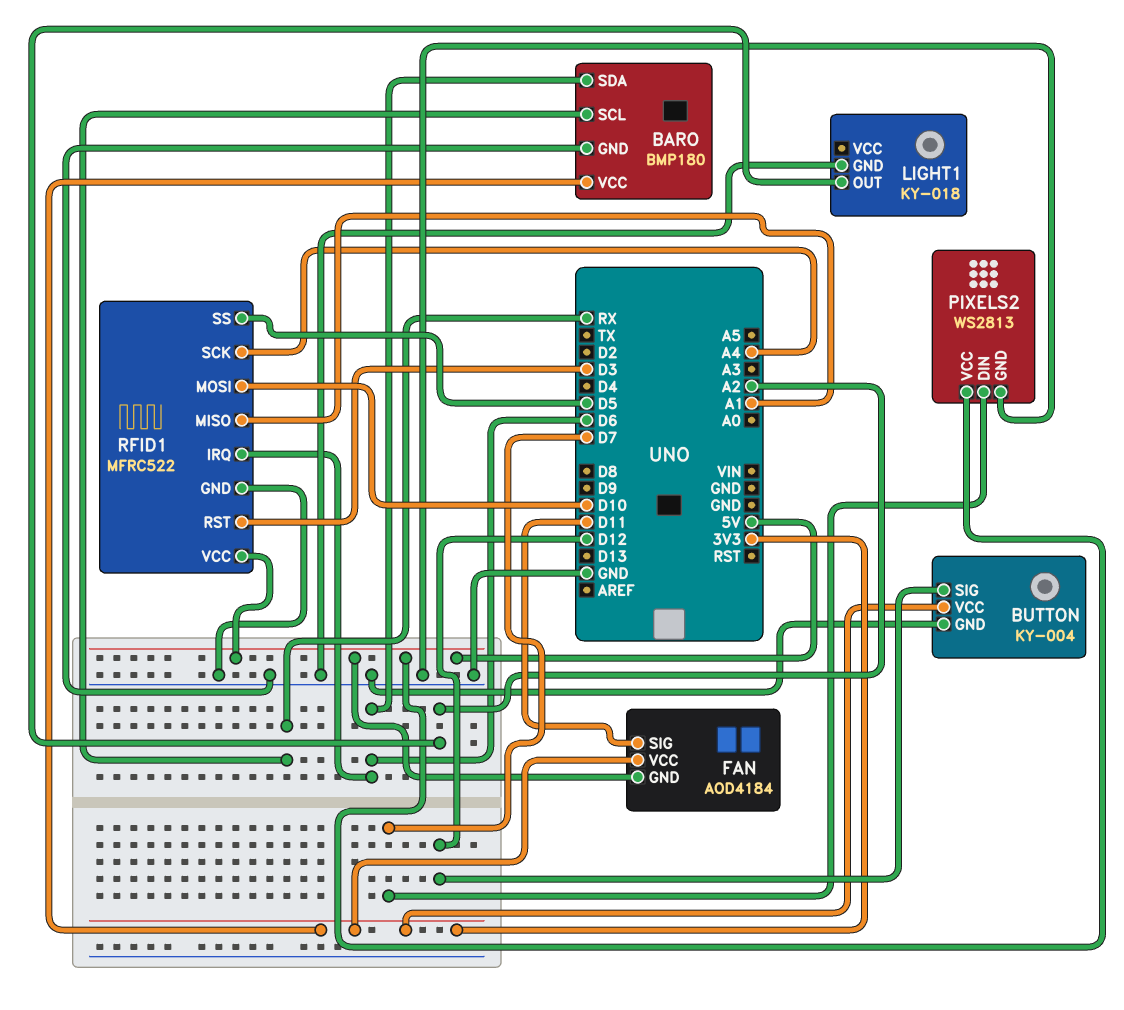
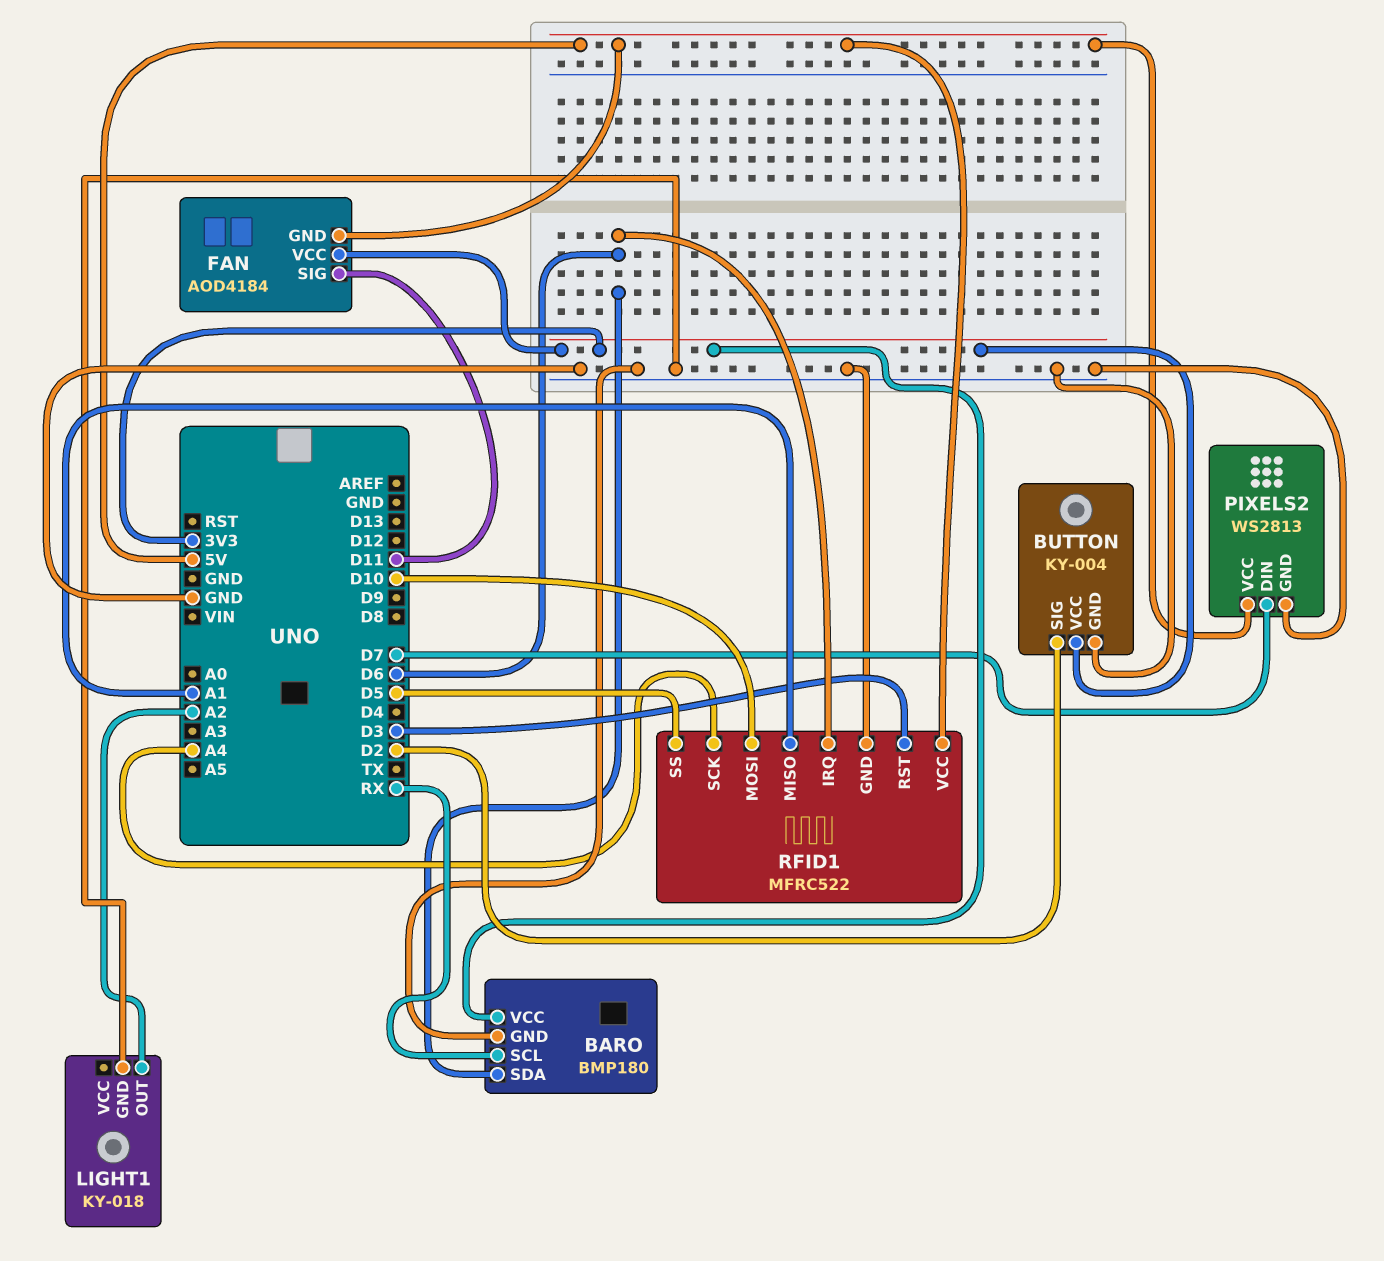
BUTTON pin SIG: D12 -> D2

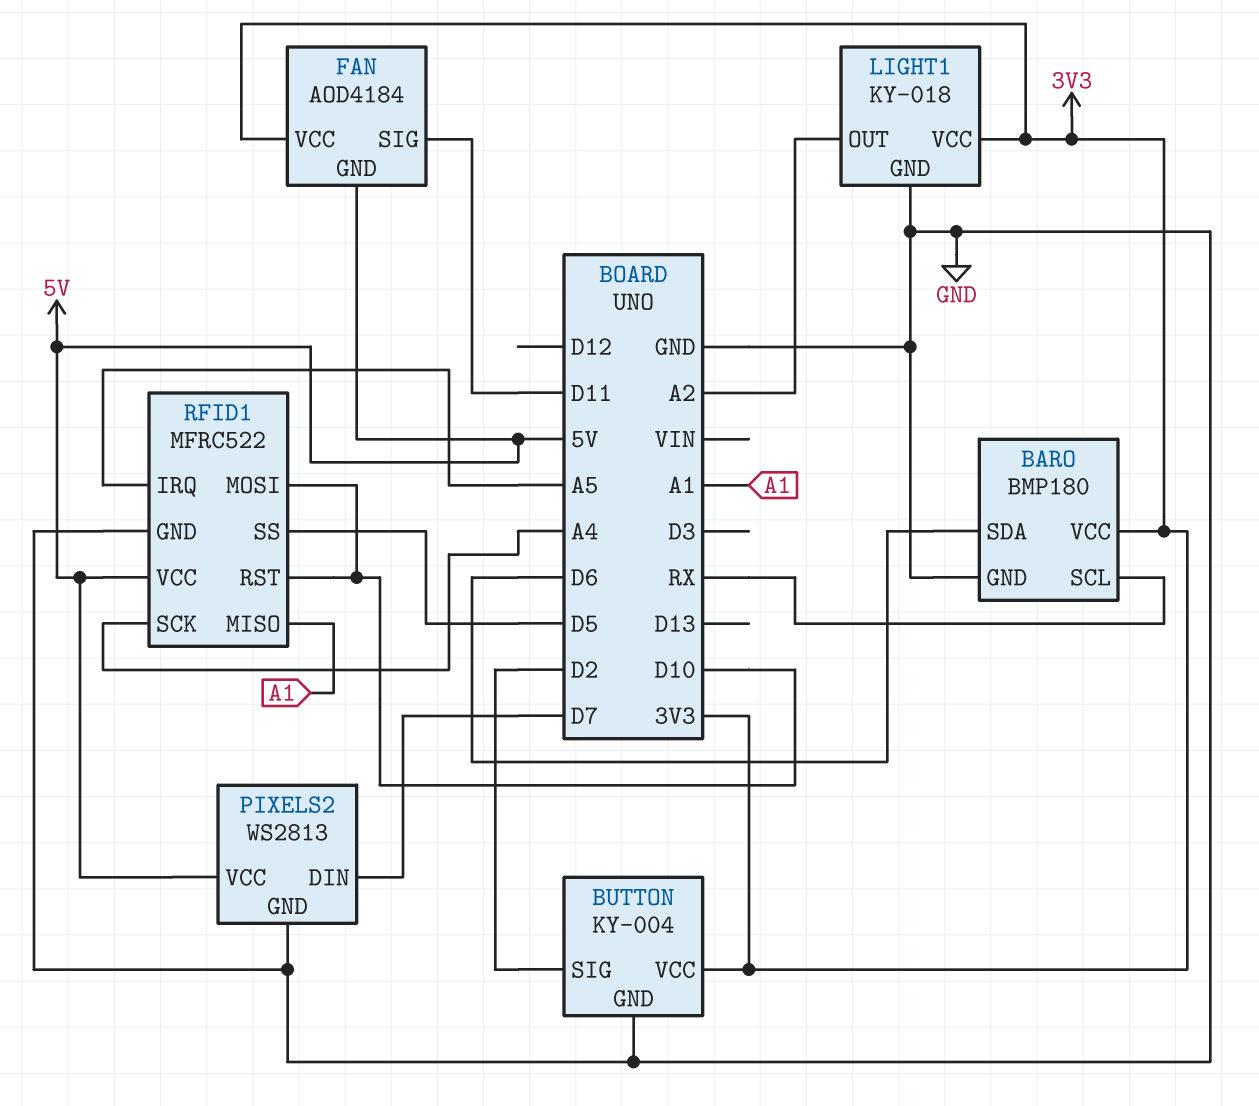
LIGHT1 pin VCC: none -> 3V3
RFID1 pin IRQ: D6 -> A5
RFID1 pin RST: D3 -> D10

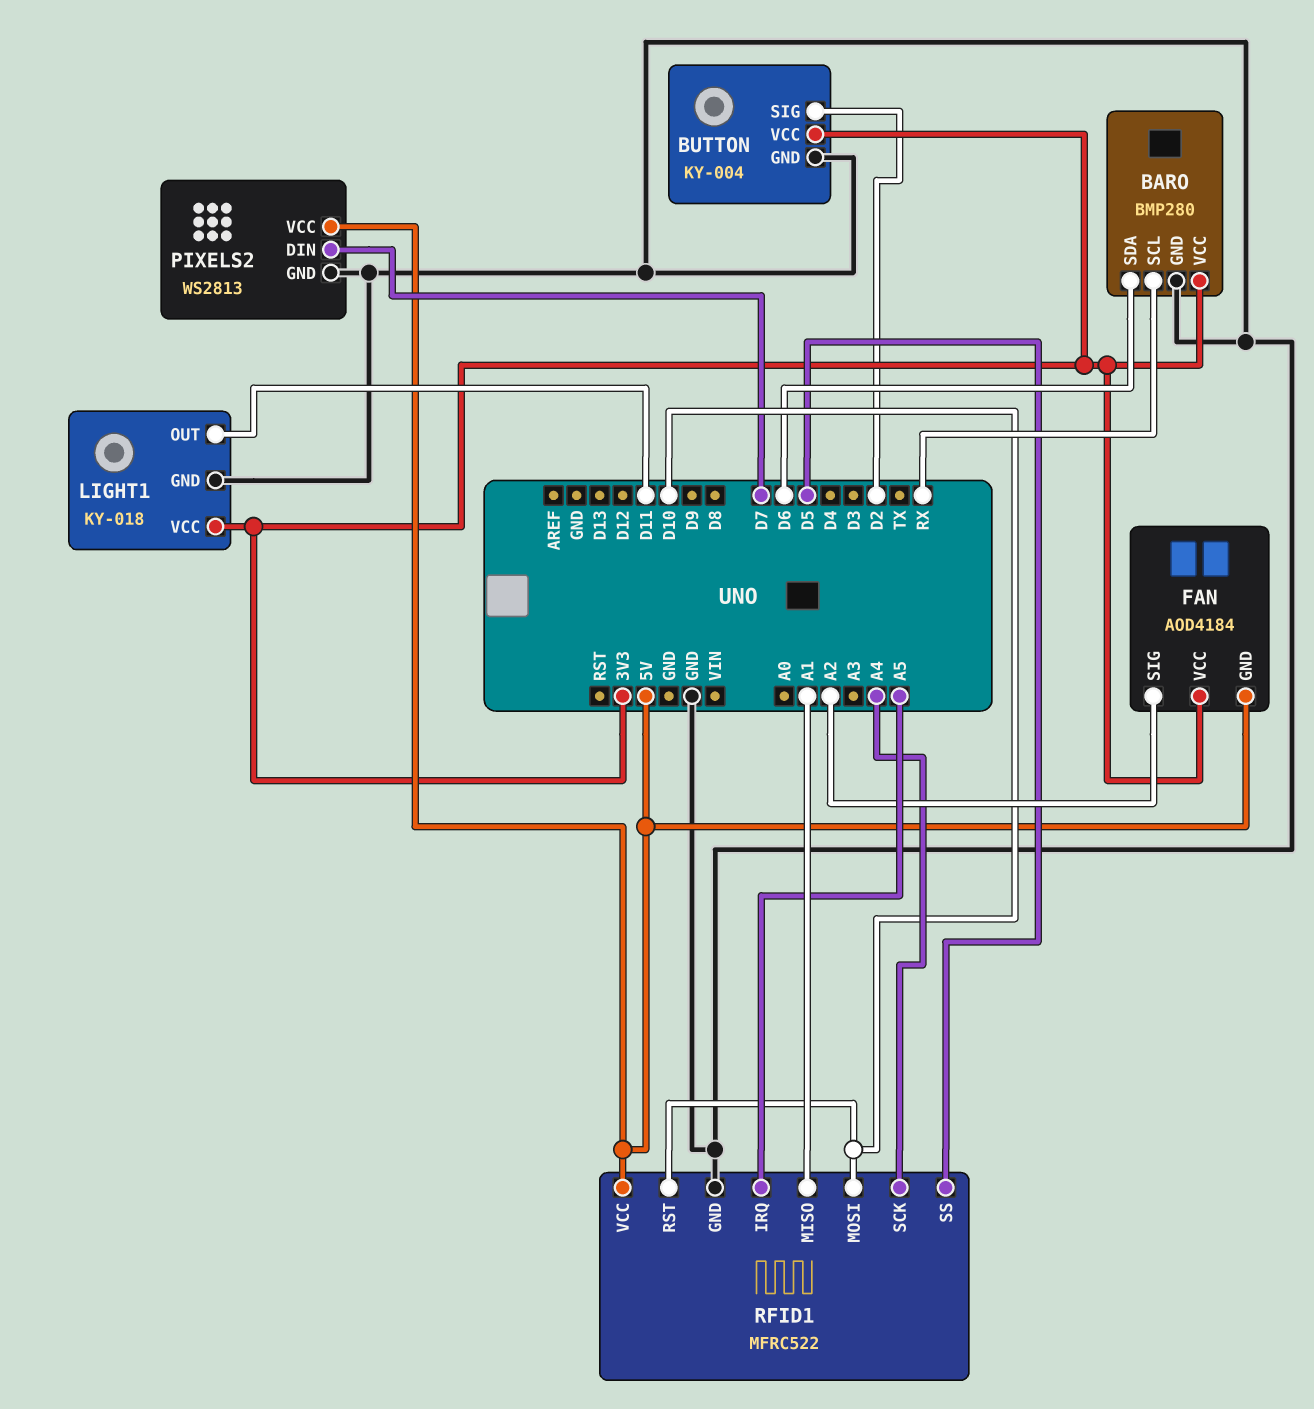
BARO: BMP180 -> BMP280
FAN pin SIG: D11 -> A2
LIGHT1 pin OUT: A2 -> D11

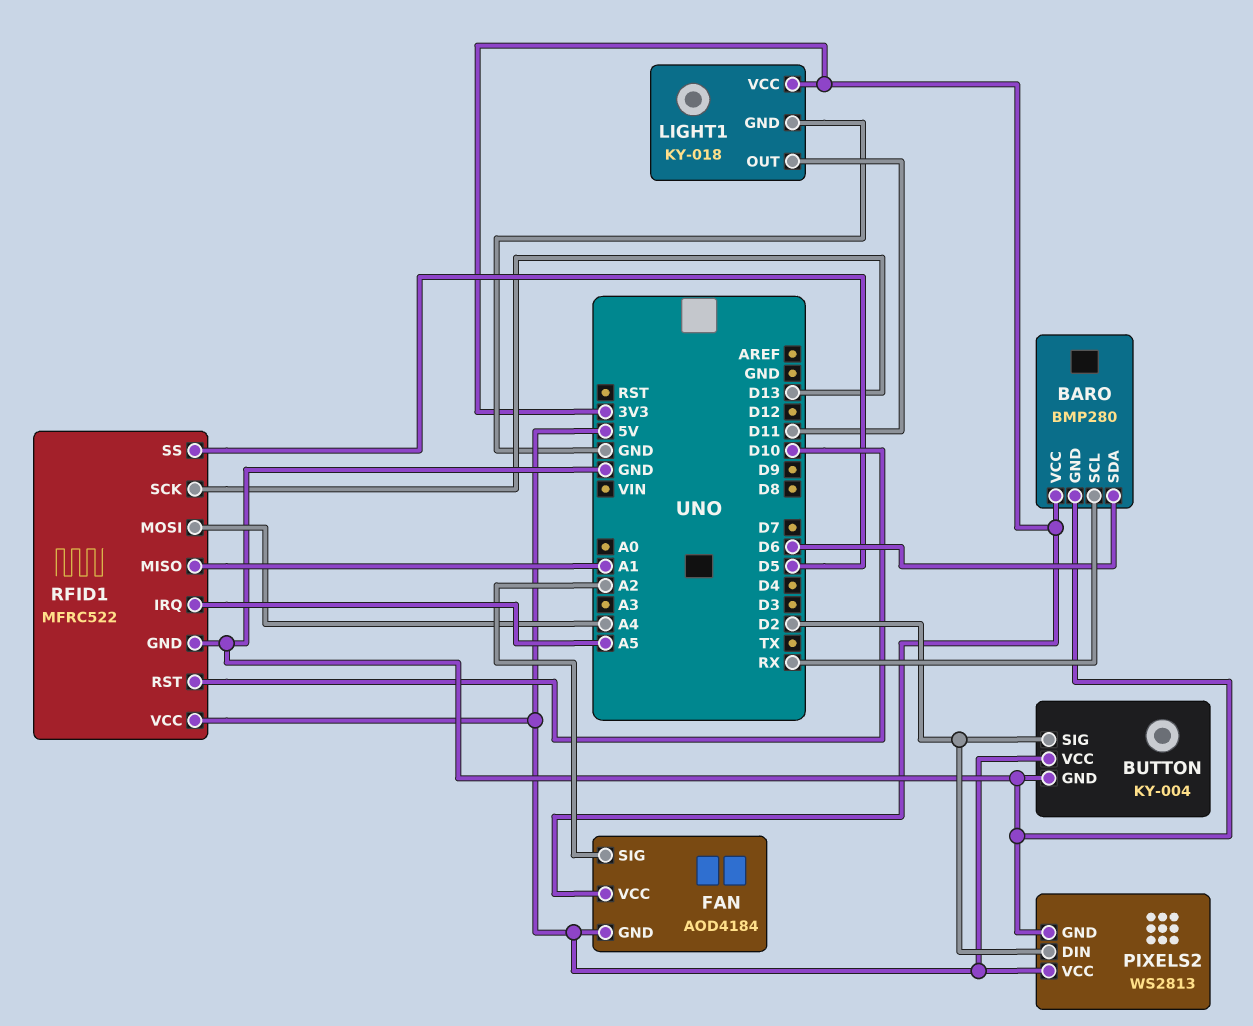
BUTTON pin VCC: 3V3 -> 5V
PIXELS2 pin DIN: D7 -> D2
RFID1 pin MOSI: D10 -> A4
RFID1 pin SCK: A4 -> D13

